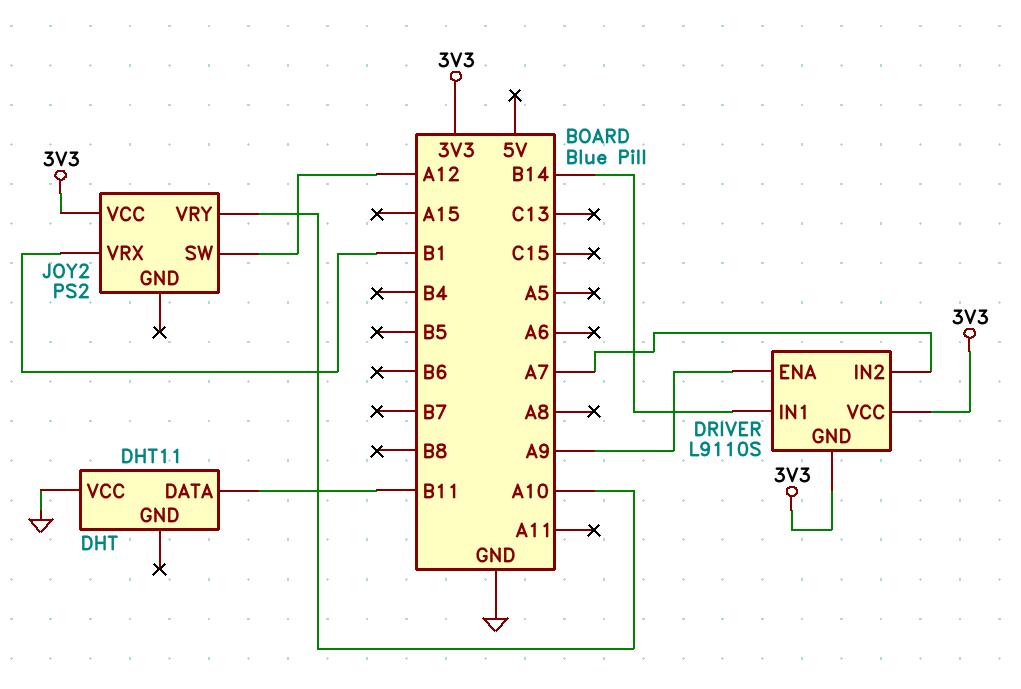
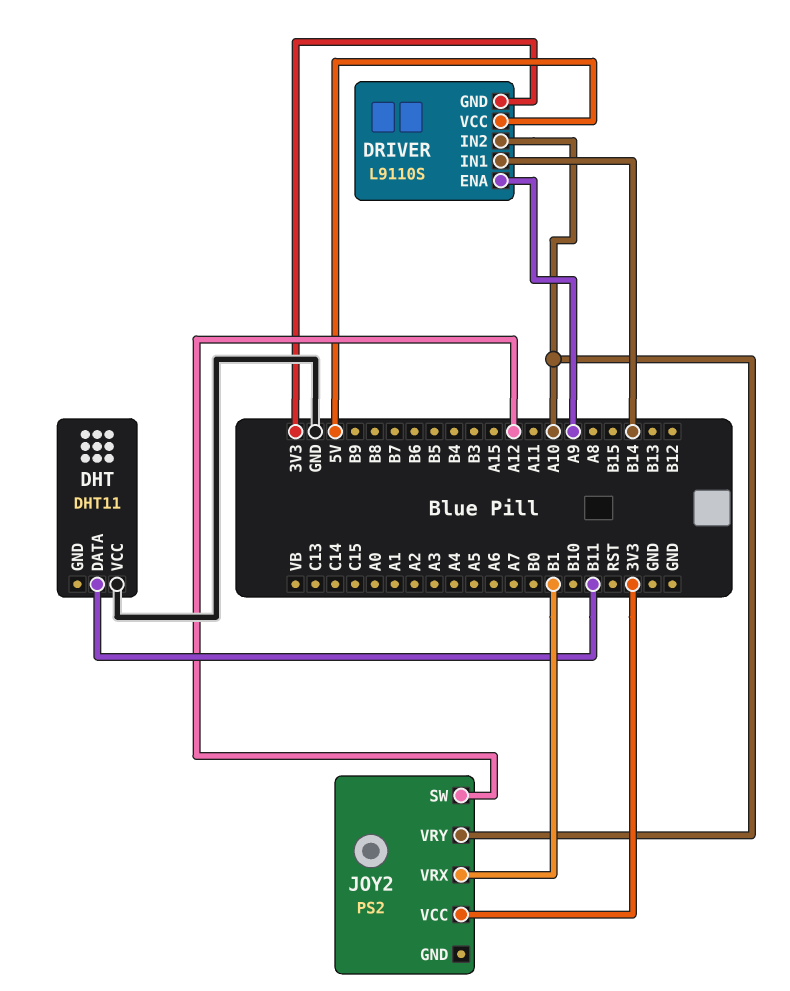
DRIVER pin IN2: A7 -> A10
DRIVER pin VCC: 3V3 -> 5V

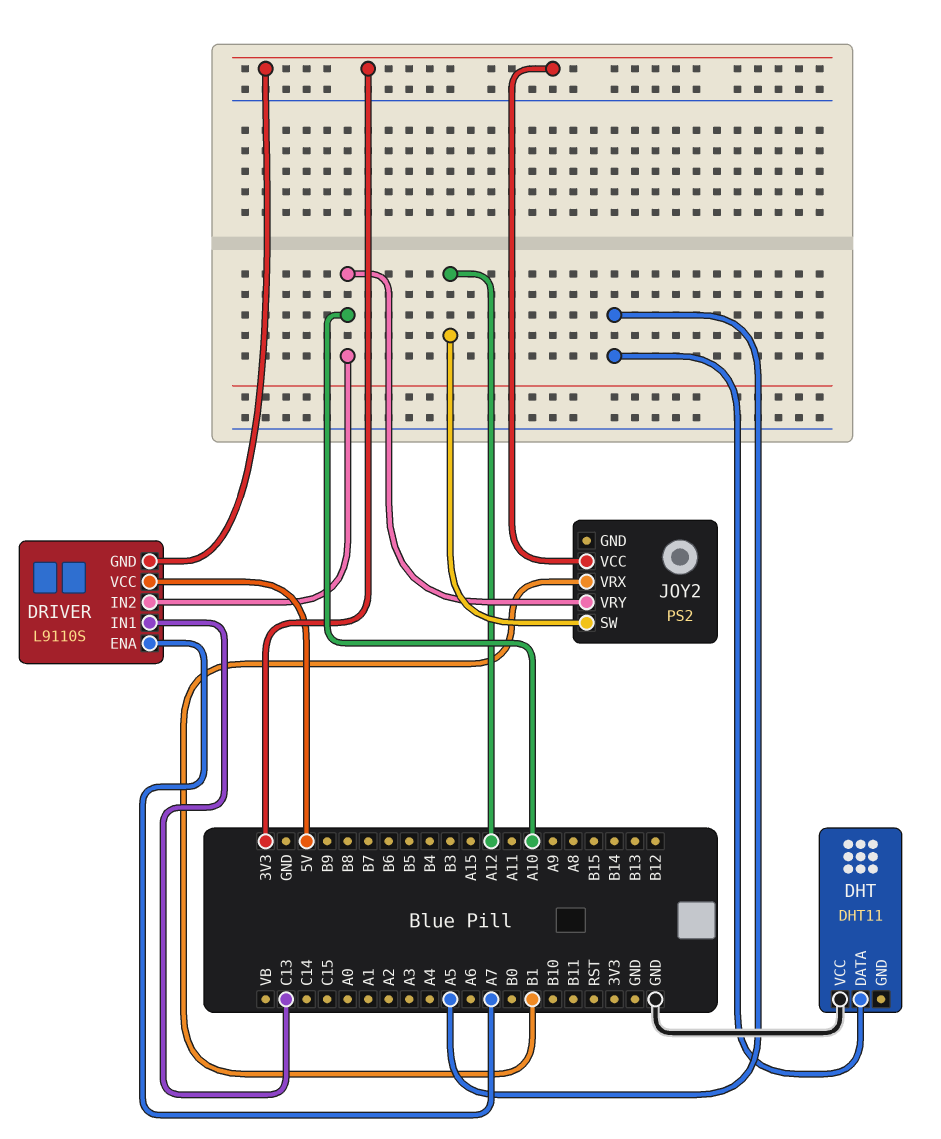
DHT pin DATA: B11 -> A5
DRIVER pin ENA: A9 -> A7
DRIVER pin IN1: B14 -> C13

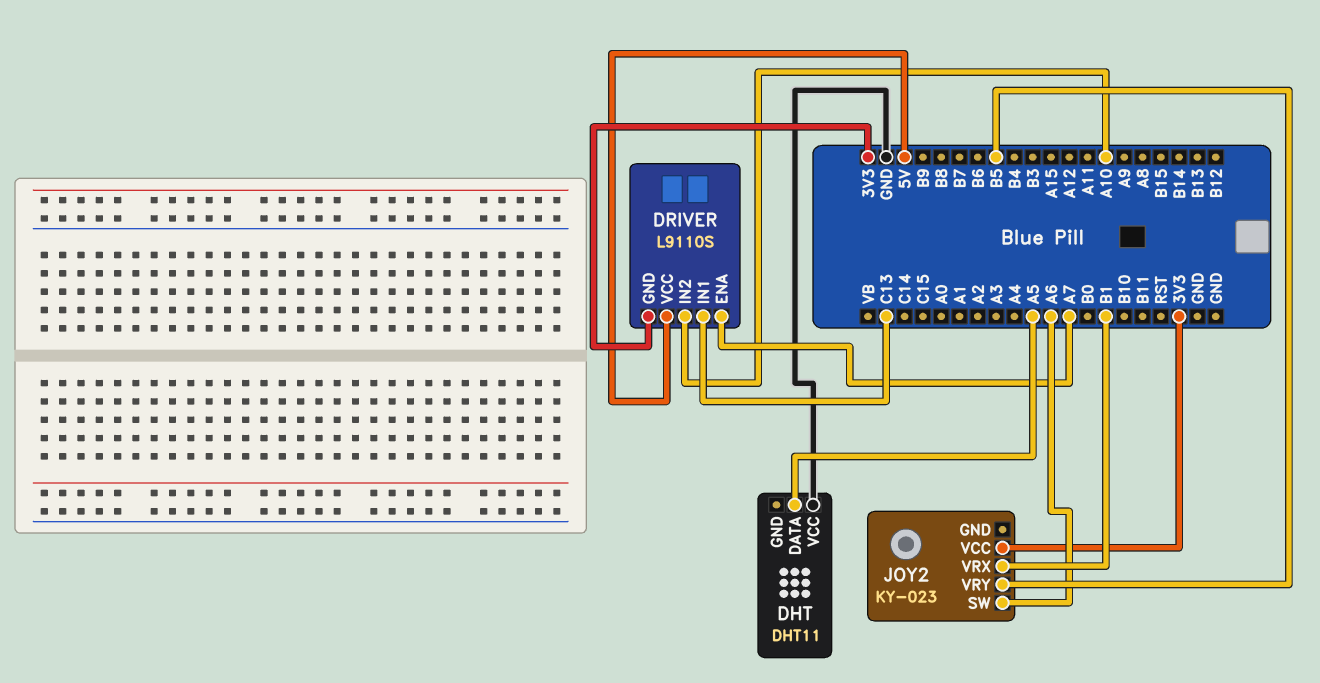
JOY2: PS2 -> KY-023
JOY2 pin SW: A12 -> A6
JOY2 pin VRY: A10 -> B5

